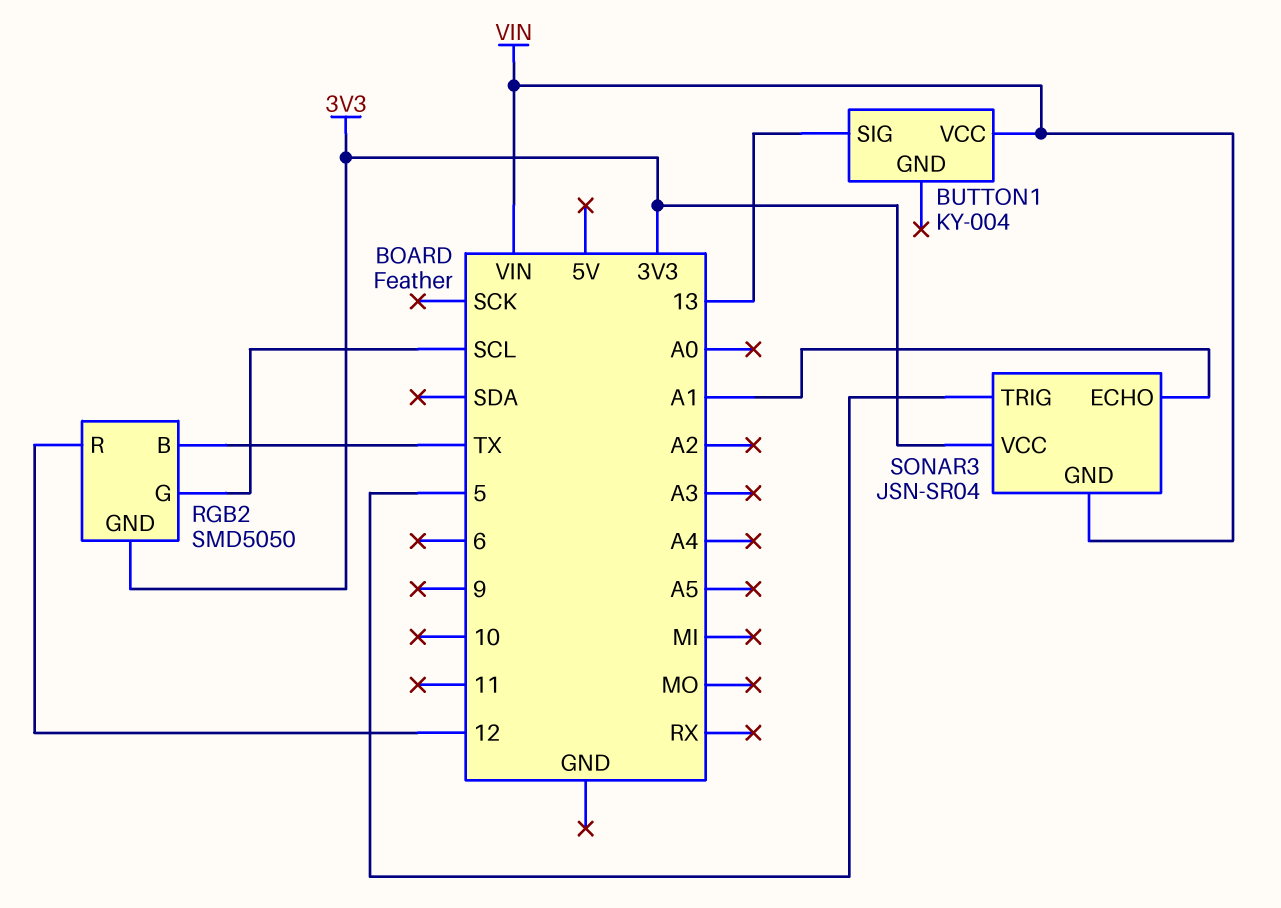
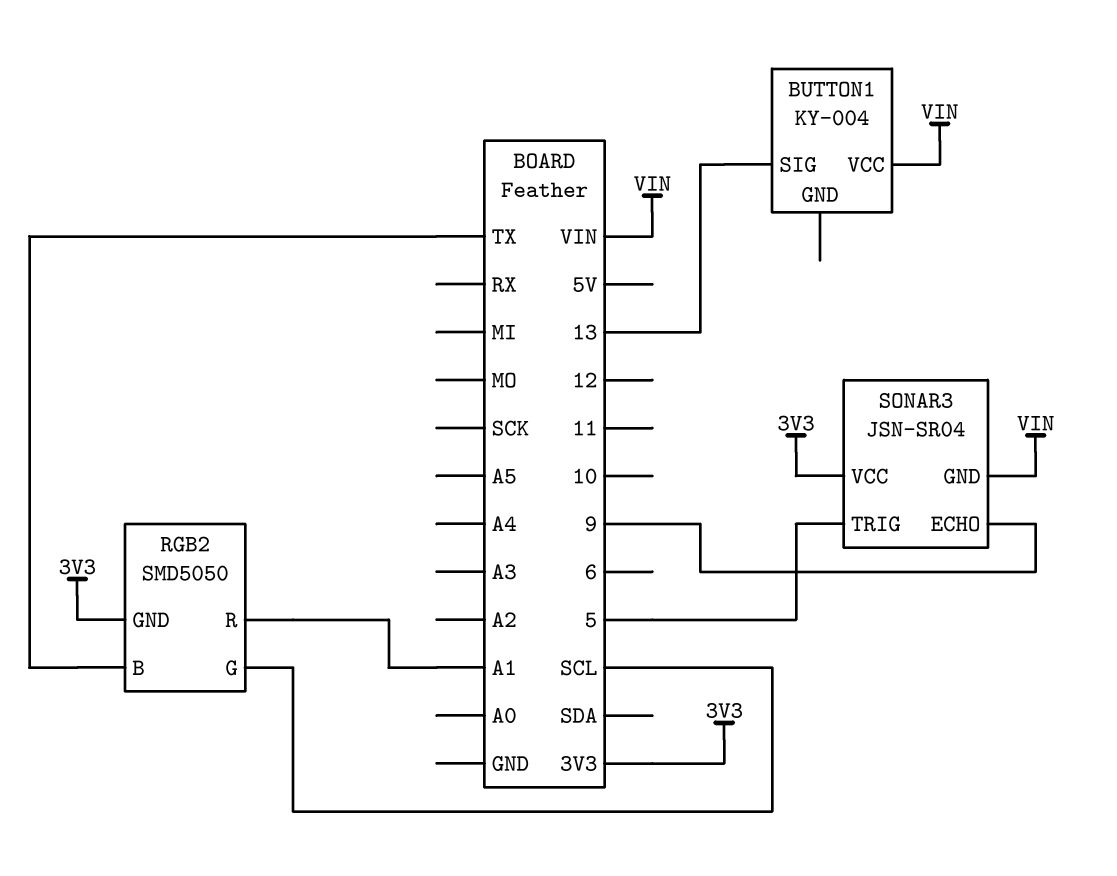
RGB2 pin R: 12 -> A1
SONAR3 pin ECHO: A1 -> 9

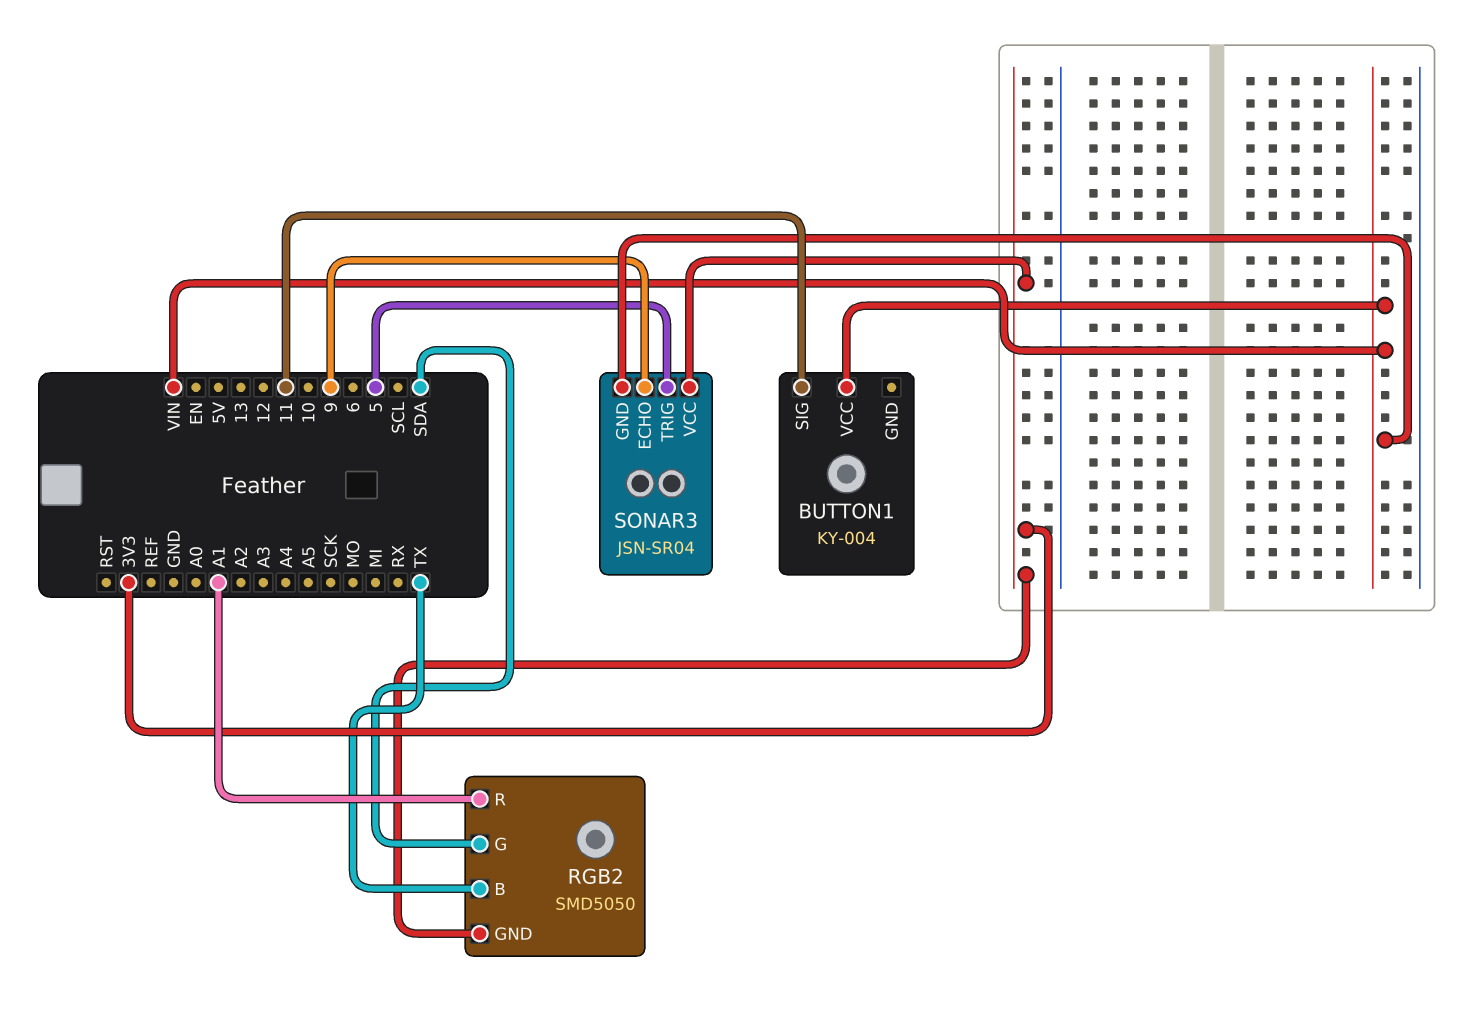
BUTTON1 pin SIG: 13 -> 11
RGB2 pin G: SCL -> SDA

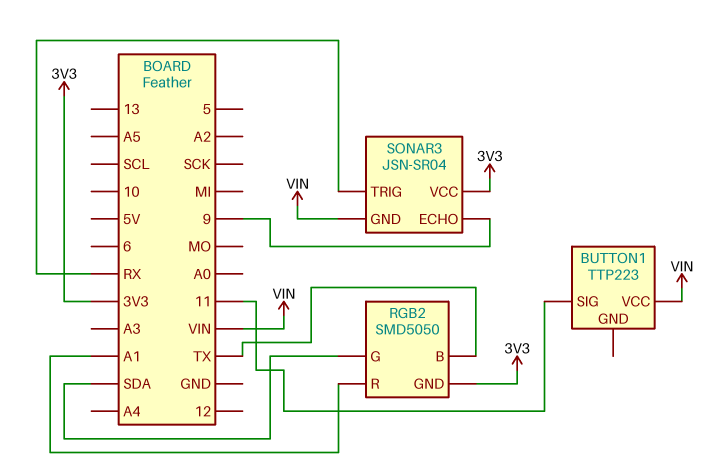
BUTTON1: KY-004 -> TTP223
SONAR3 pin TRIG: 5 -> RX

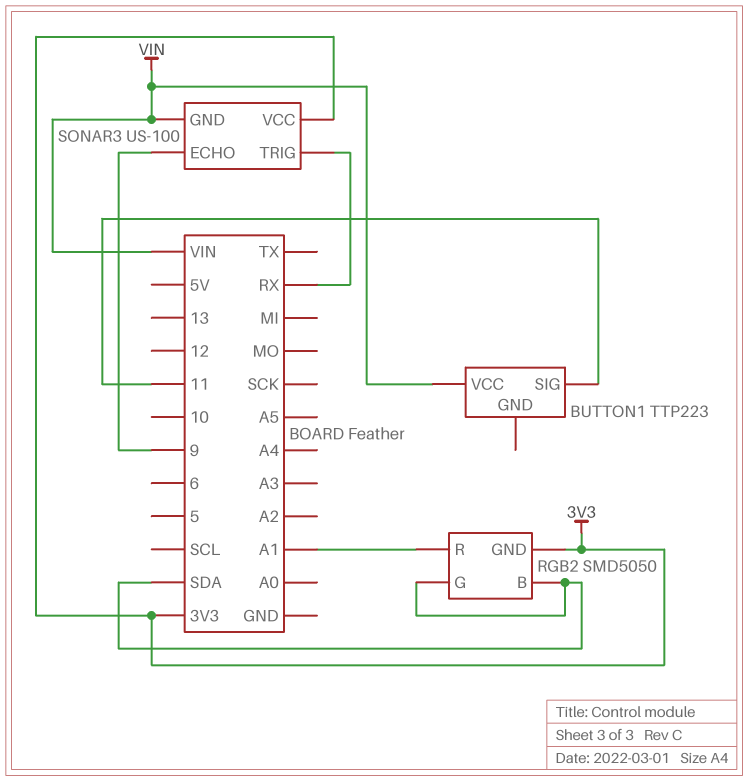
RGB2 pin B: TX -> SDA
SONAR3: JSN-SR04 -> US-100

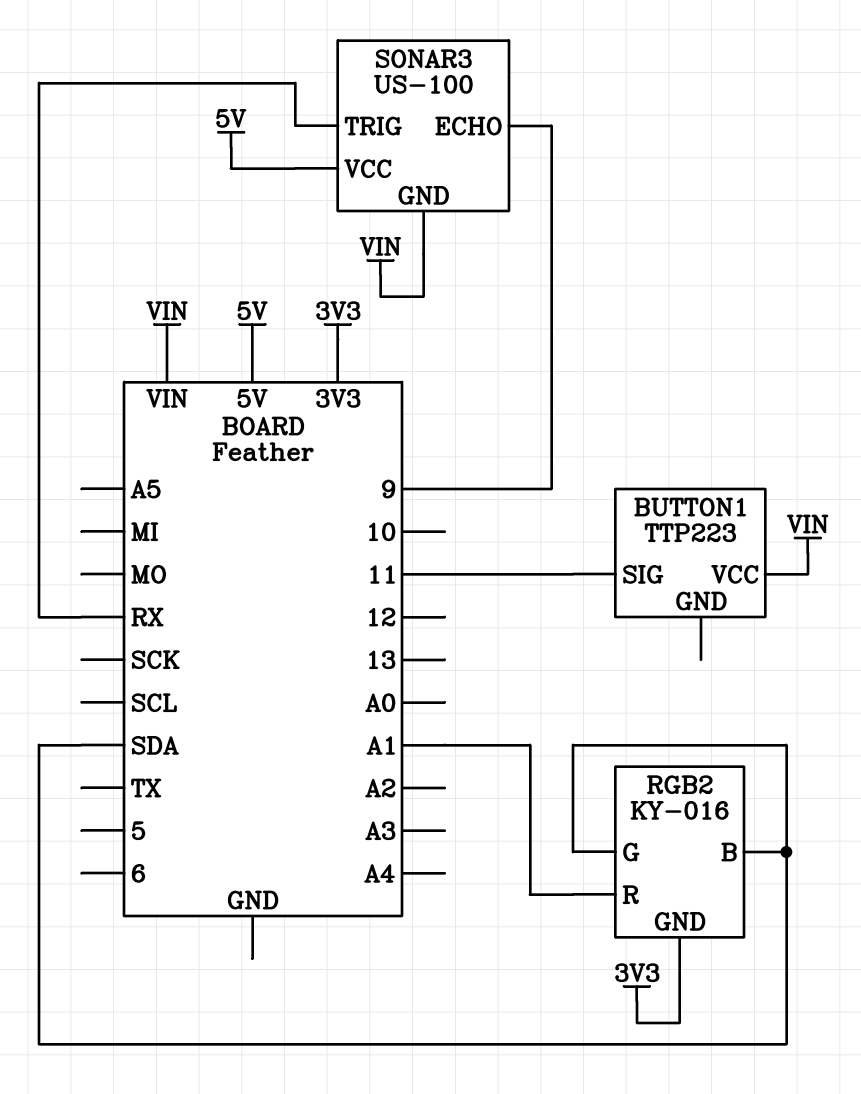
RGB2: SMD5050 -> KY-016
SONAR3 pin VCC: 3V3 -> 5V

